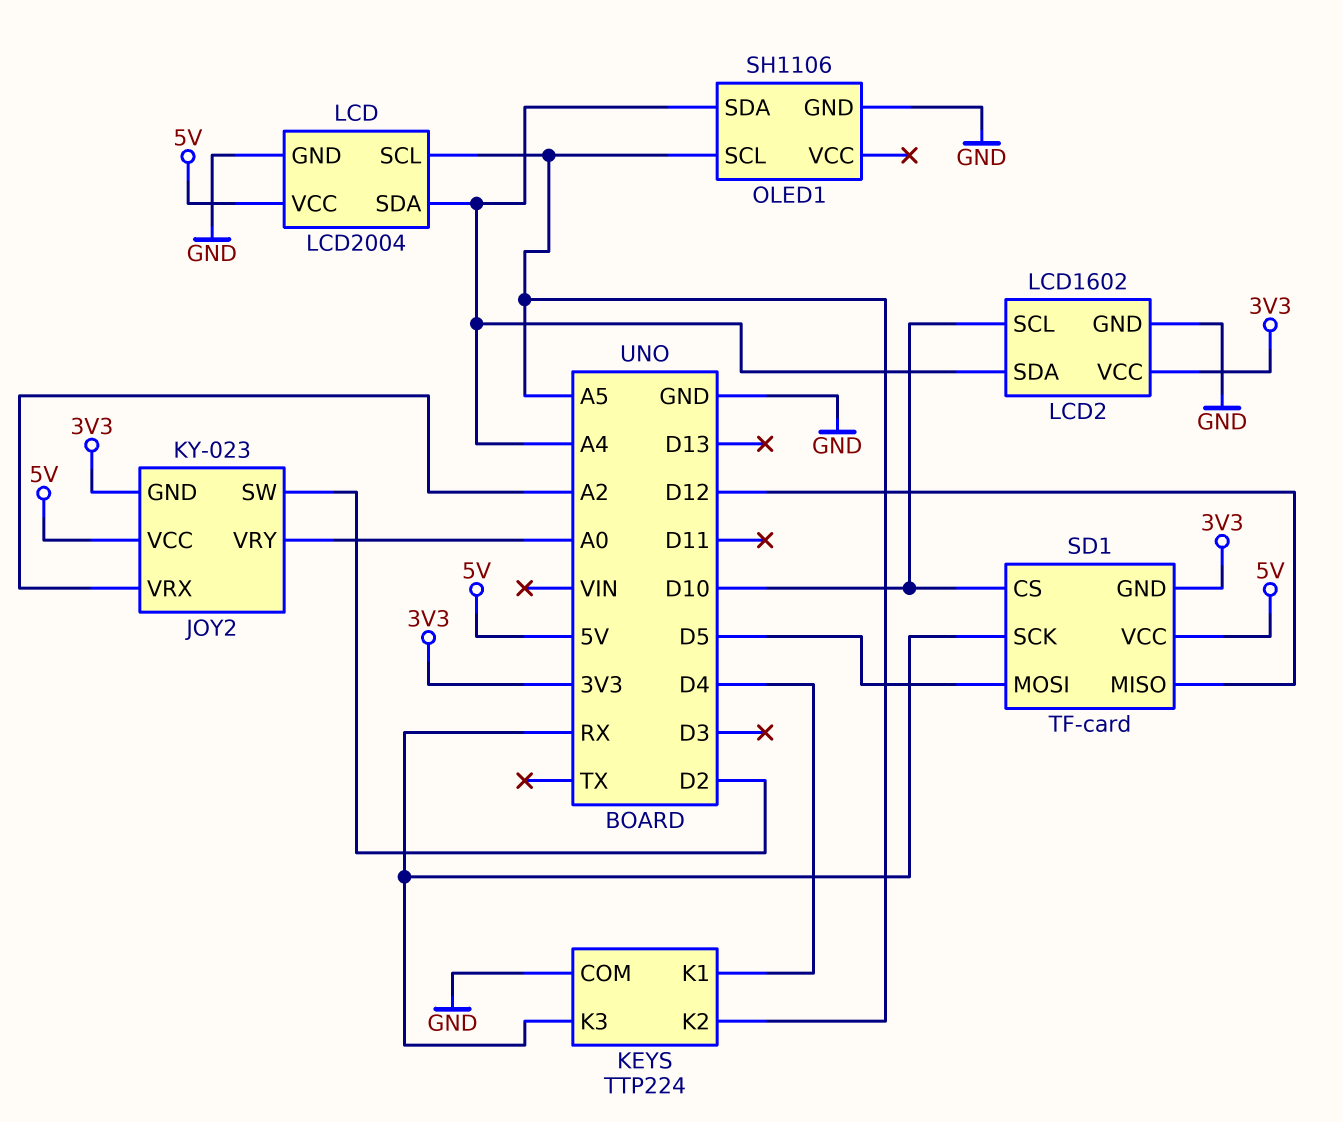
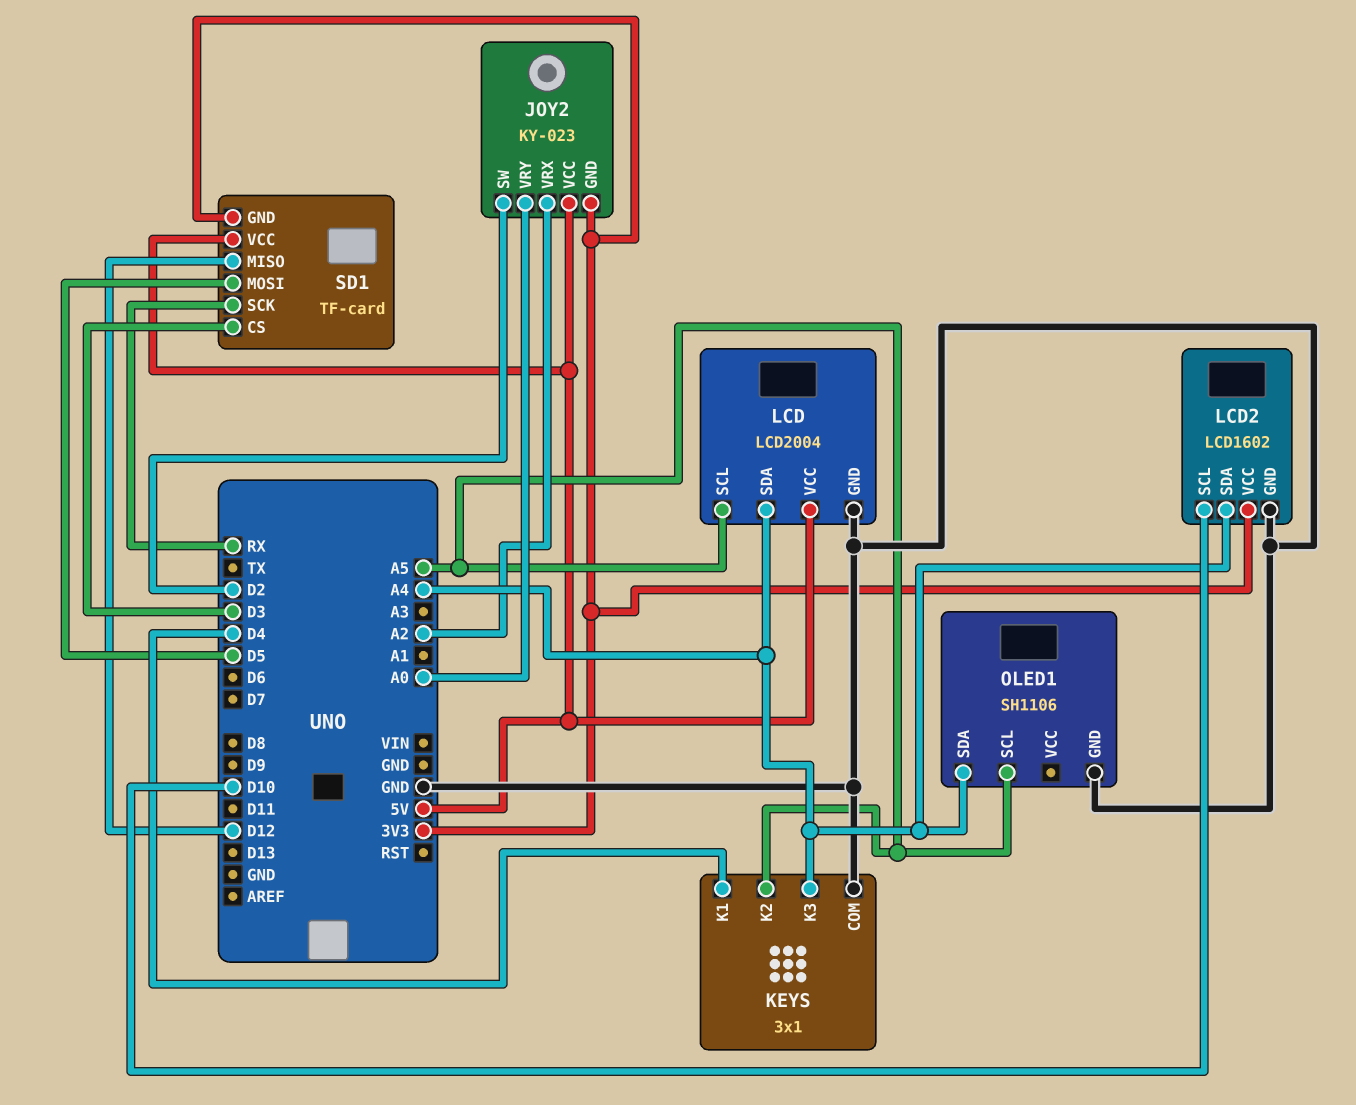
KEYS: TTP224 -> 3x1
KEYS pin K3: RX -> A4
SD1 pin CS: D10 -> D3

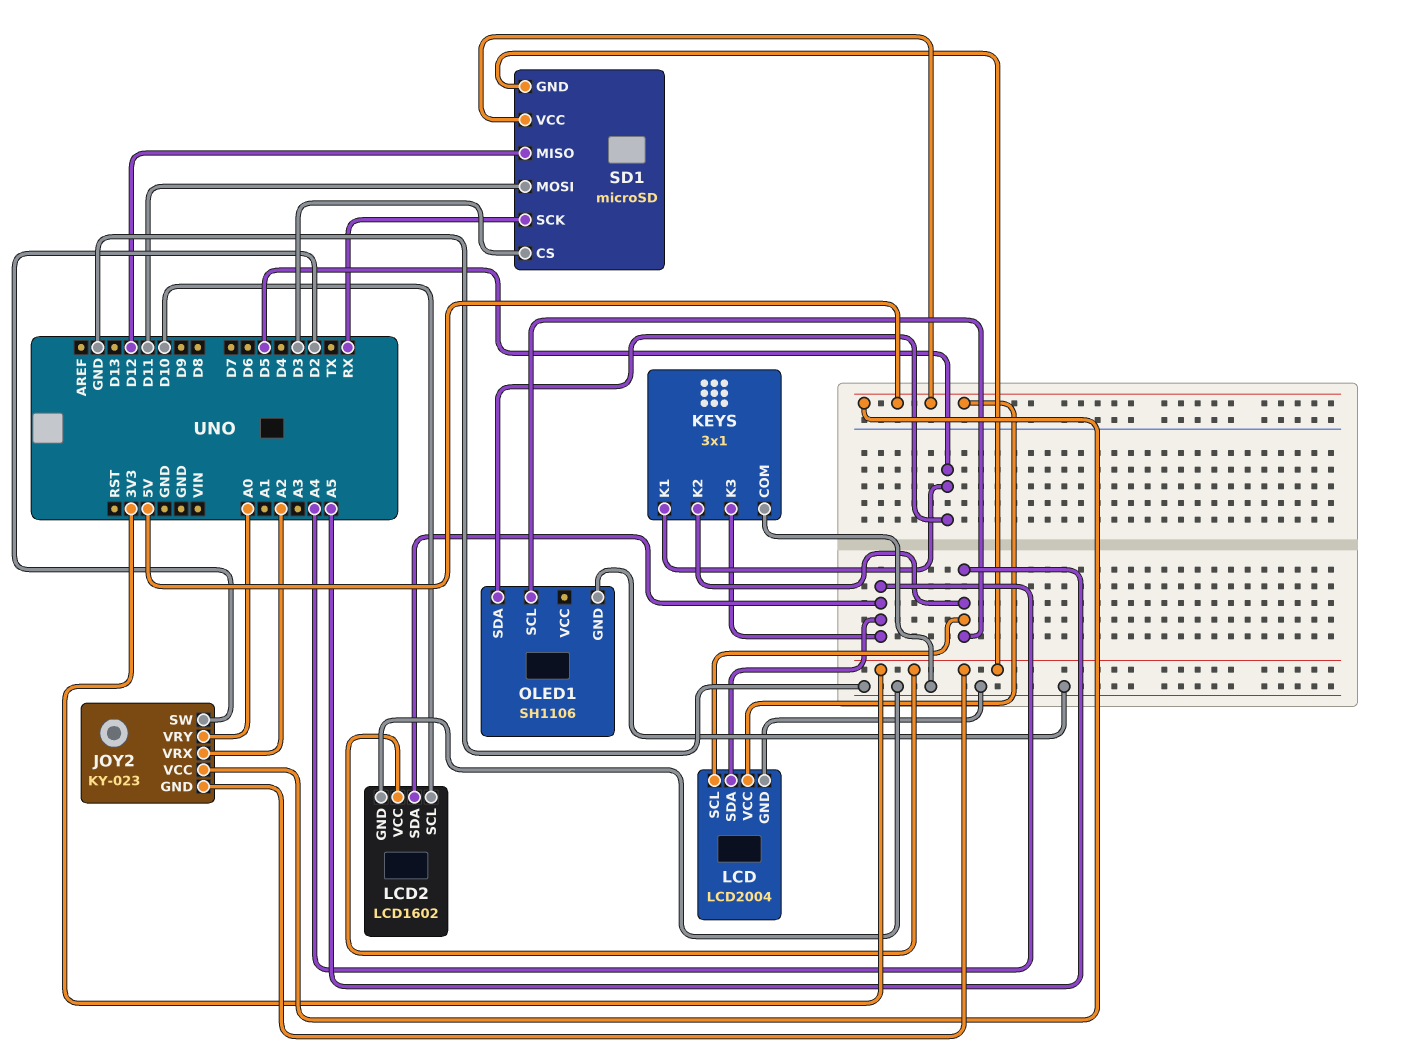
KEYS pin K1: D4 -> D5
OLED1 pin SDA: A4 -> D5
SD1: TF-card -> microSD
SD1 pin MOSI: D5 -> D11

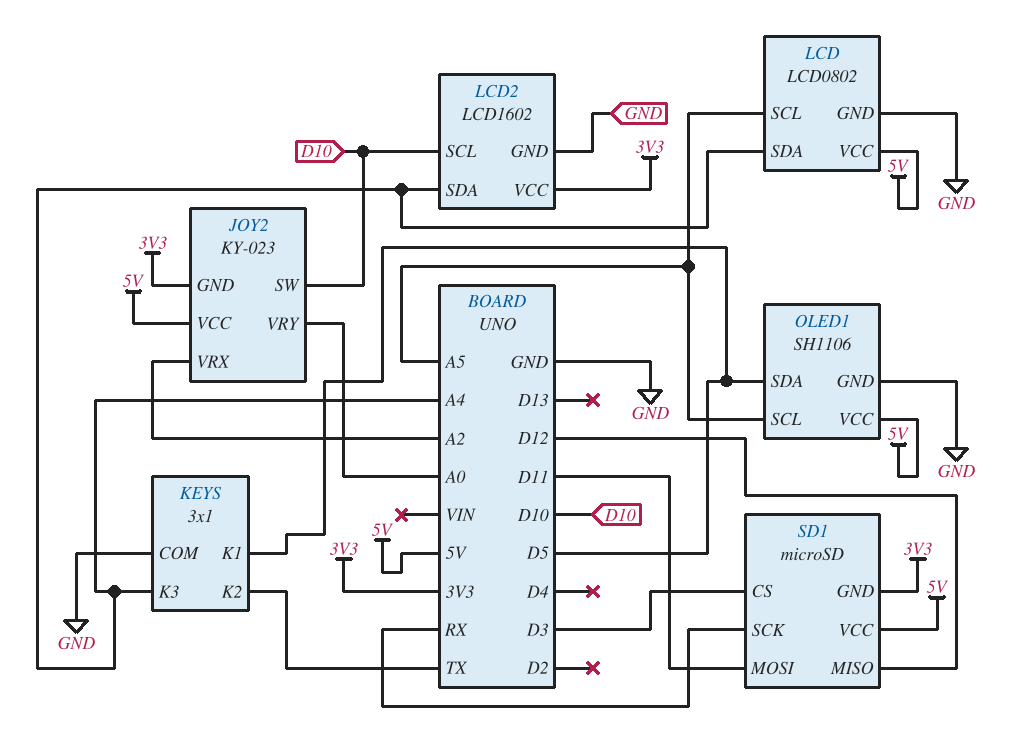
JOY2 pin SW: D2 -> D10
KEYS pin K2: A5 -> TX
LCD: LCD2004 -> LCD0802
OLED1 pin VCC: none -> 5V

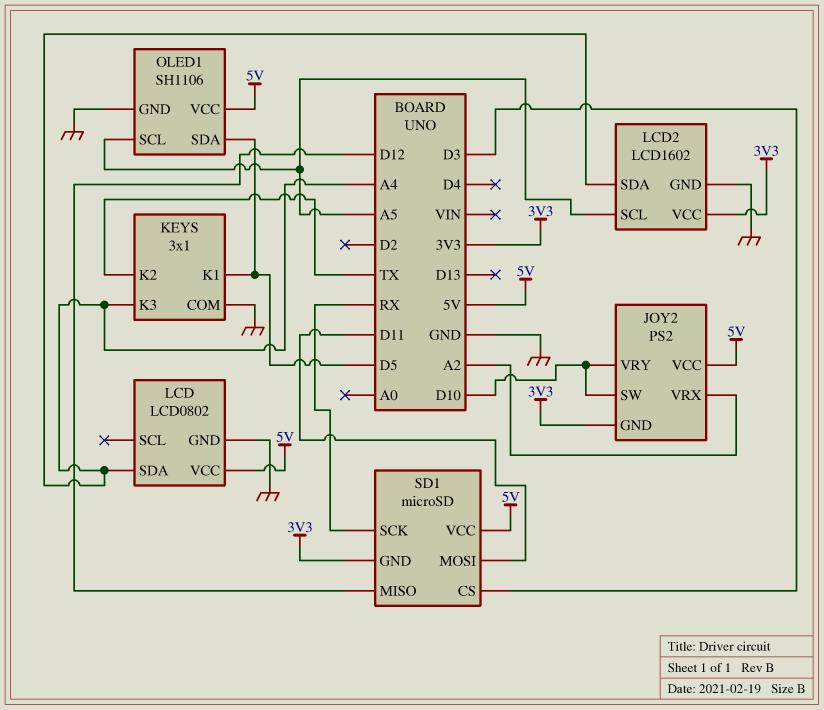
JOY2: KY-023 -> PS2
JOY2 pin VRY: A0 -> D10
LCD pin SCL: A5 -> none
LCD2 pin SCL: D10 -> A5

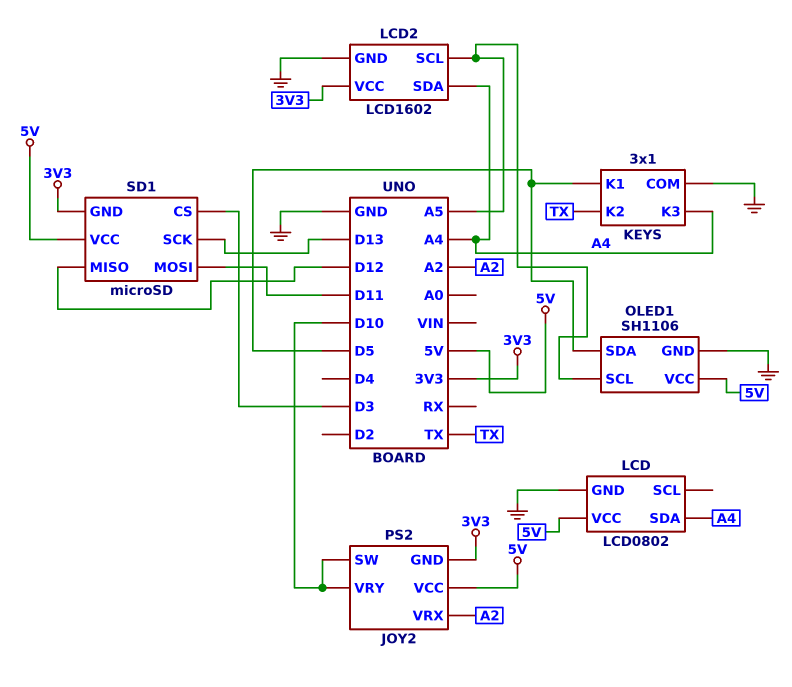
SD1 pin SCK: RX -> D13

